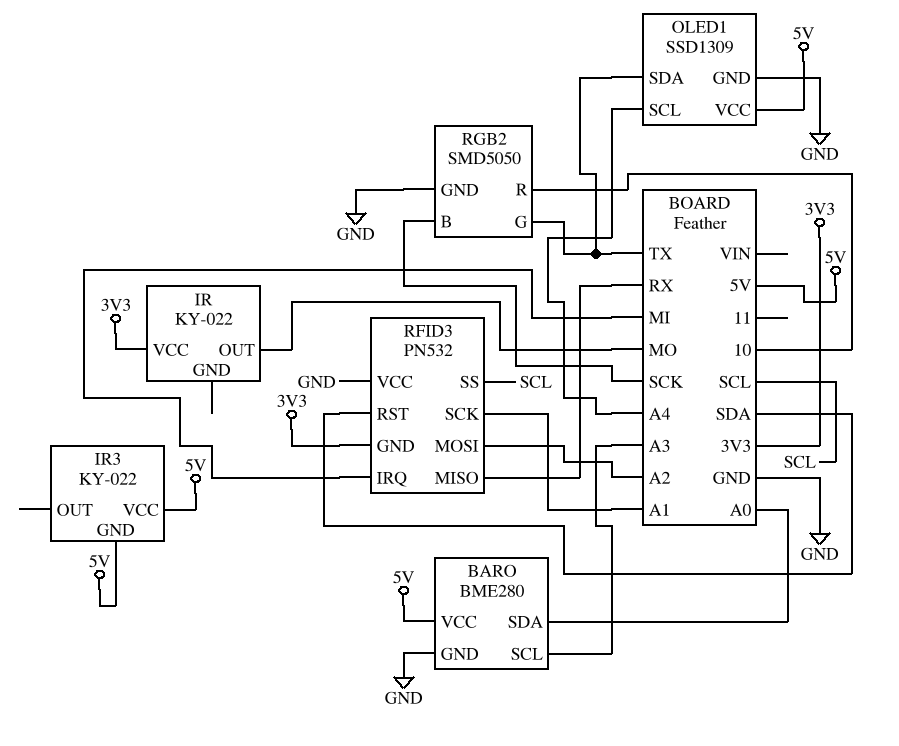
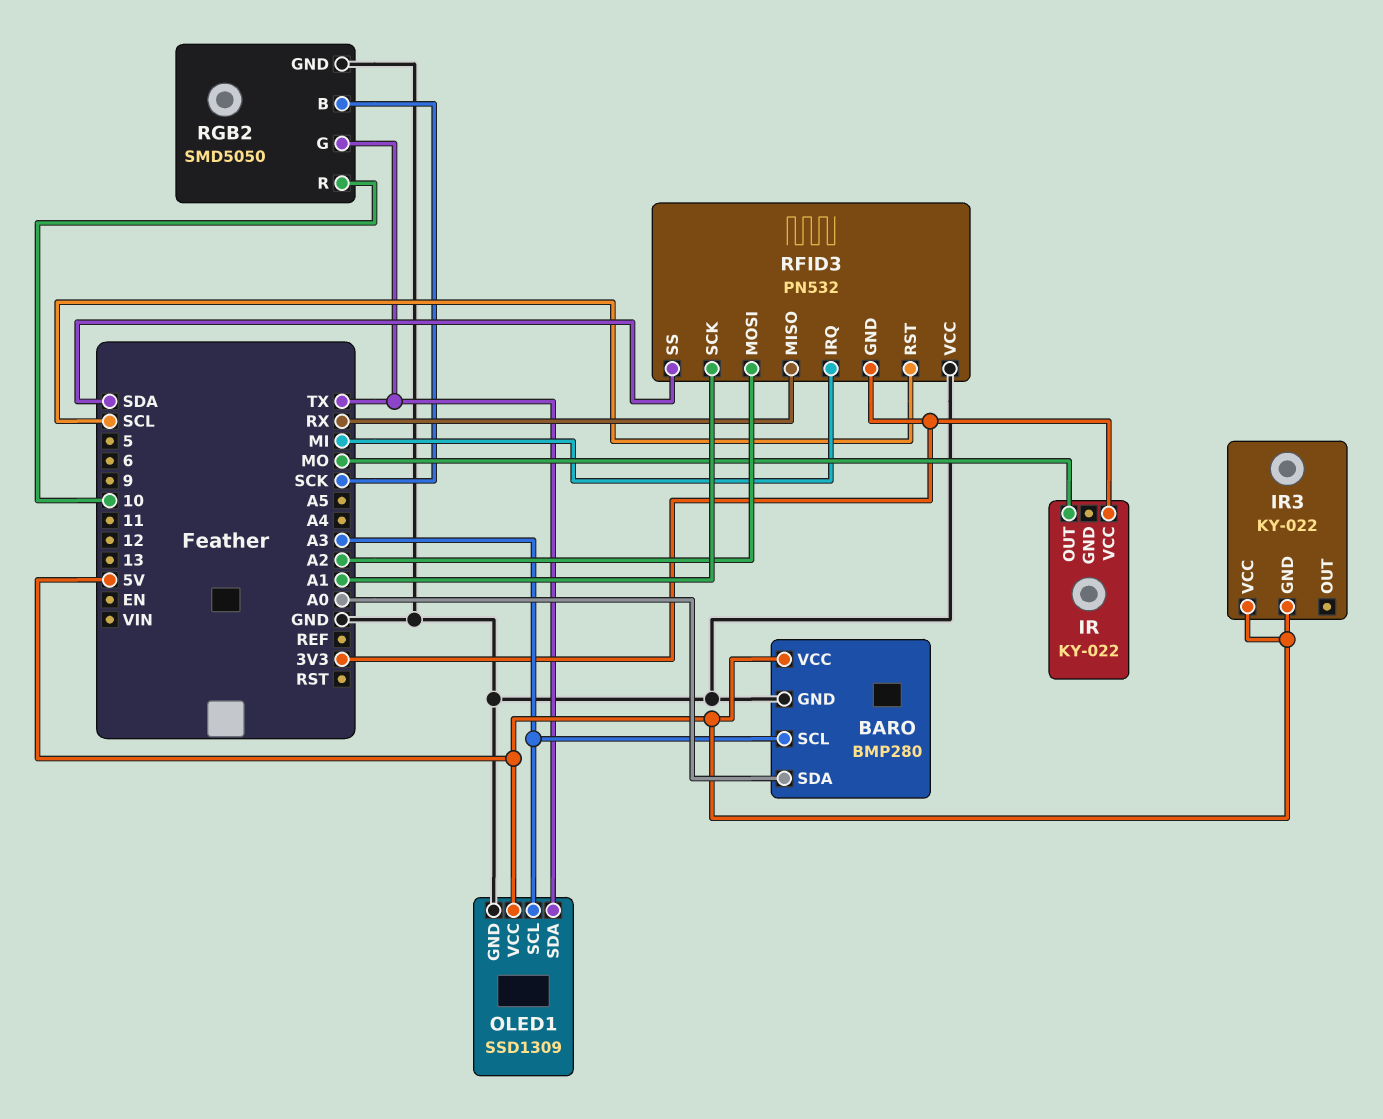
BARO: BME280 -> BMP280
OLED1 pin SCL: A4 -> A3
RFID3 pin RST: SDA -> SCL
RFID3 pin SS: SCL -> SDA

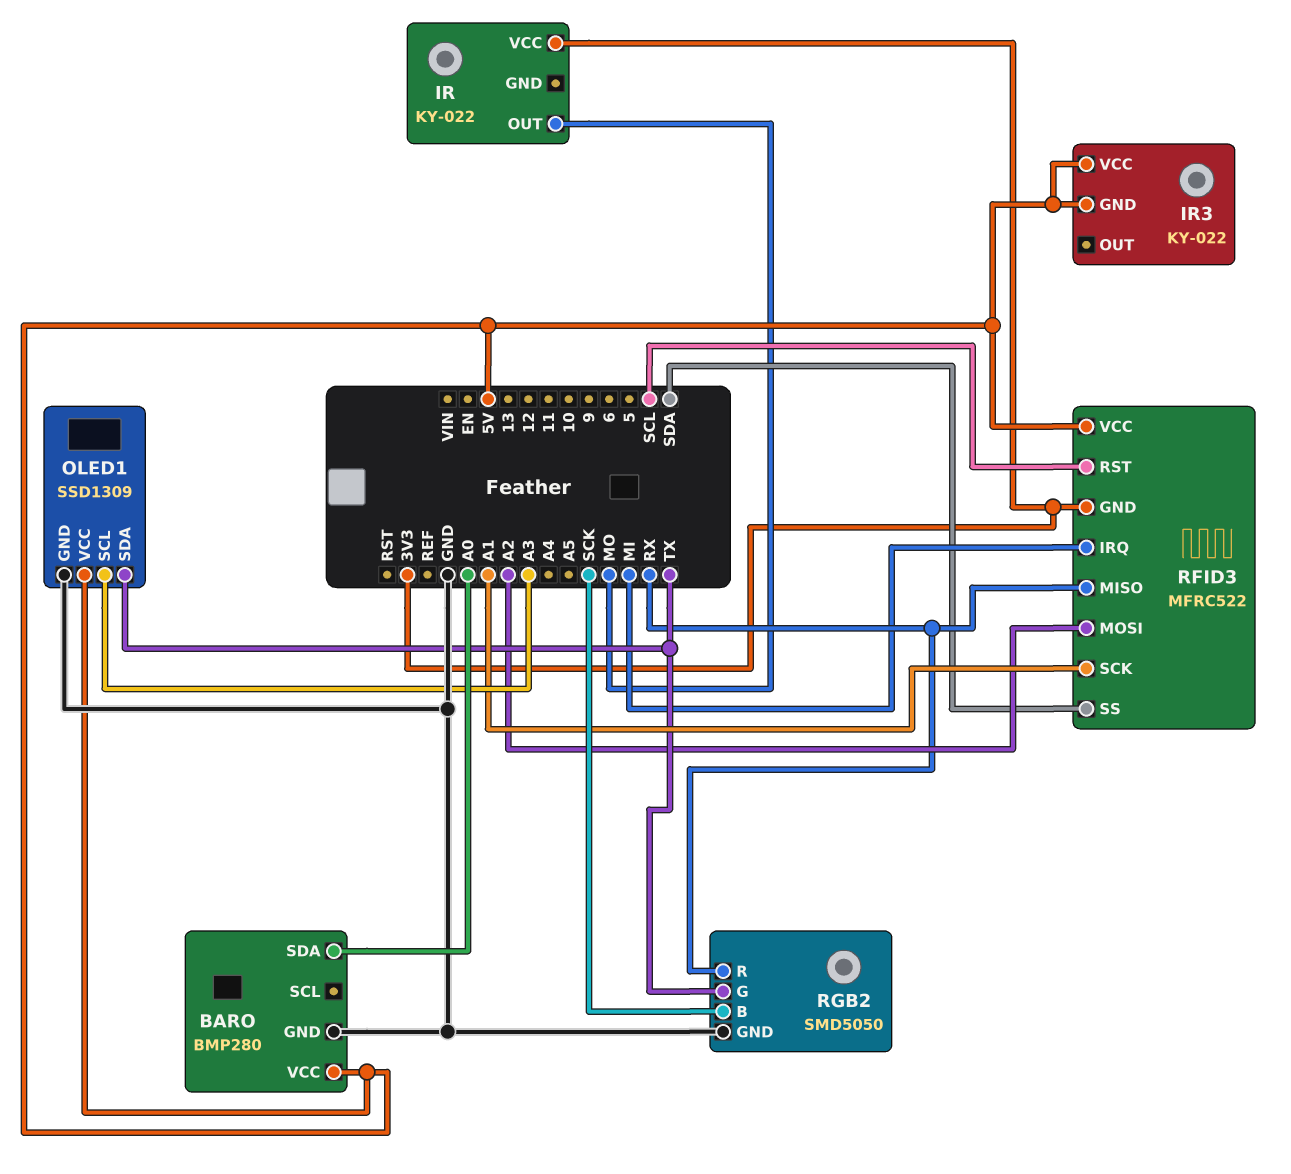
BARO pin SCL: A3 -> none
RFID3: PN532 -> MFRC522
RFID3 pin VCC: GND -> 5V
RGB2 pin R: 10 -> RX

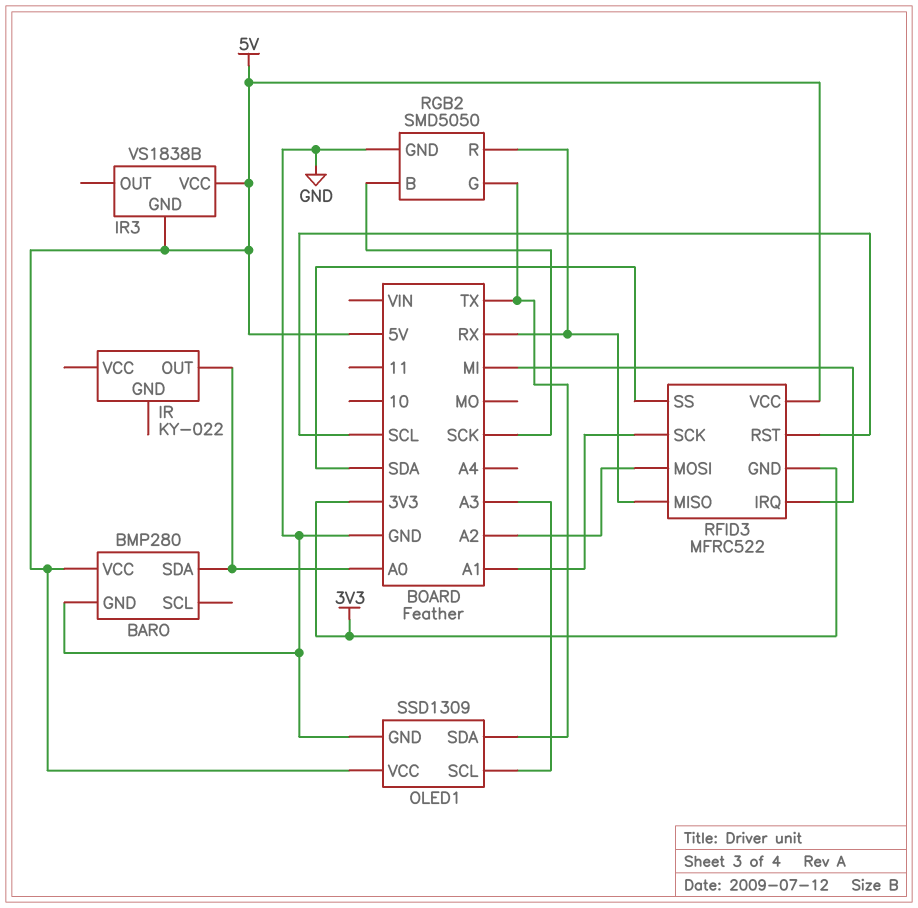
IR pin OUT: MO -> A0
IR pin VCC: 3V3 -> none
IR3: KY-022 -> VS1838B

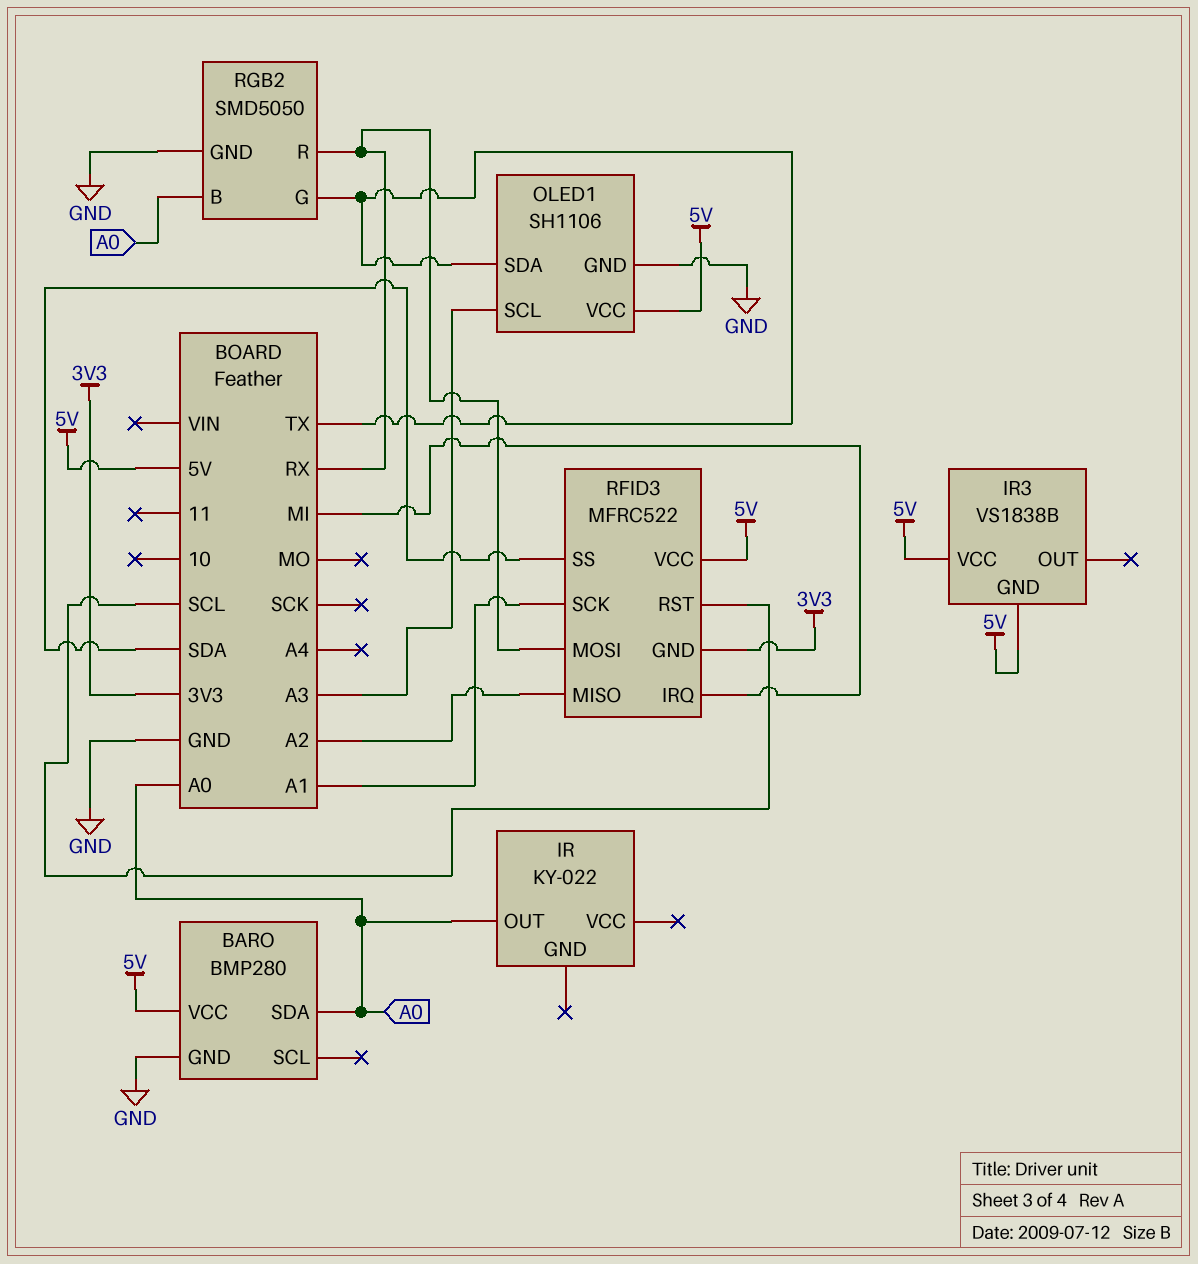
OLED1: SSD1309 -> SH1106
RFID3 pin MISO: RX -> A2
RFID3 pin MOSI: A2 -> RX
RGB2 pin B: SCK -> A0

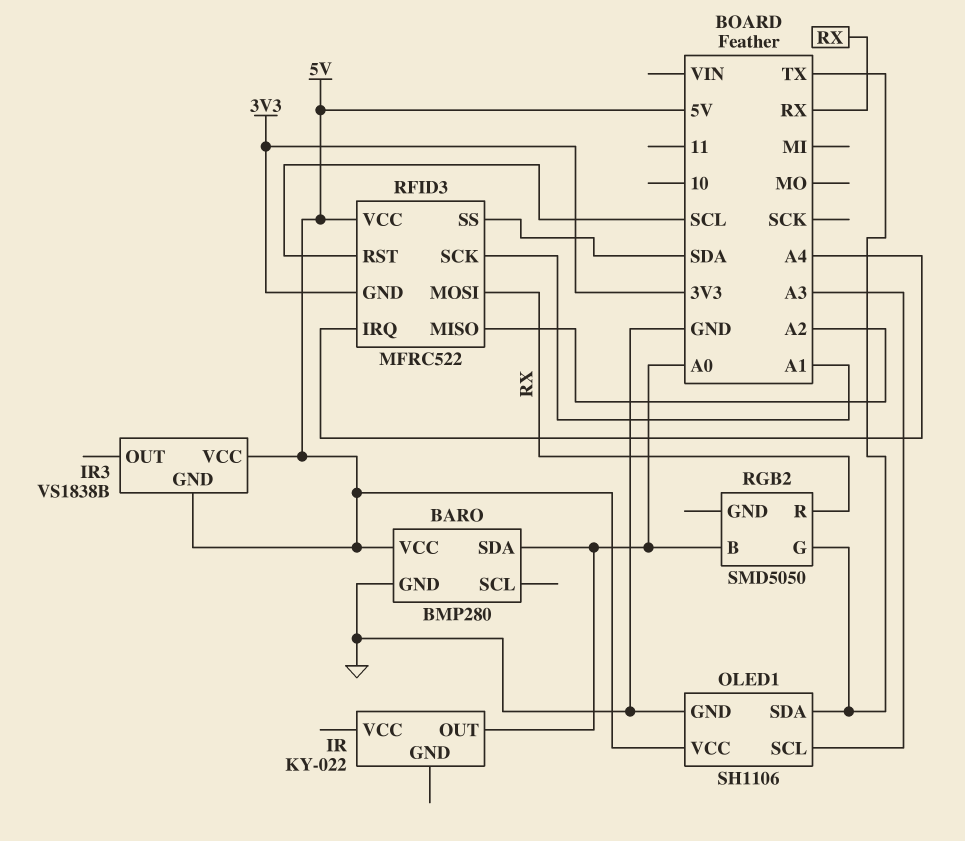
RFID3 pin IRQ: MI -> A4
RGB2 pin GND: GND -> none

